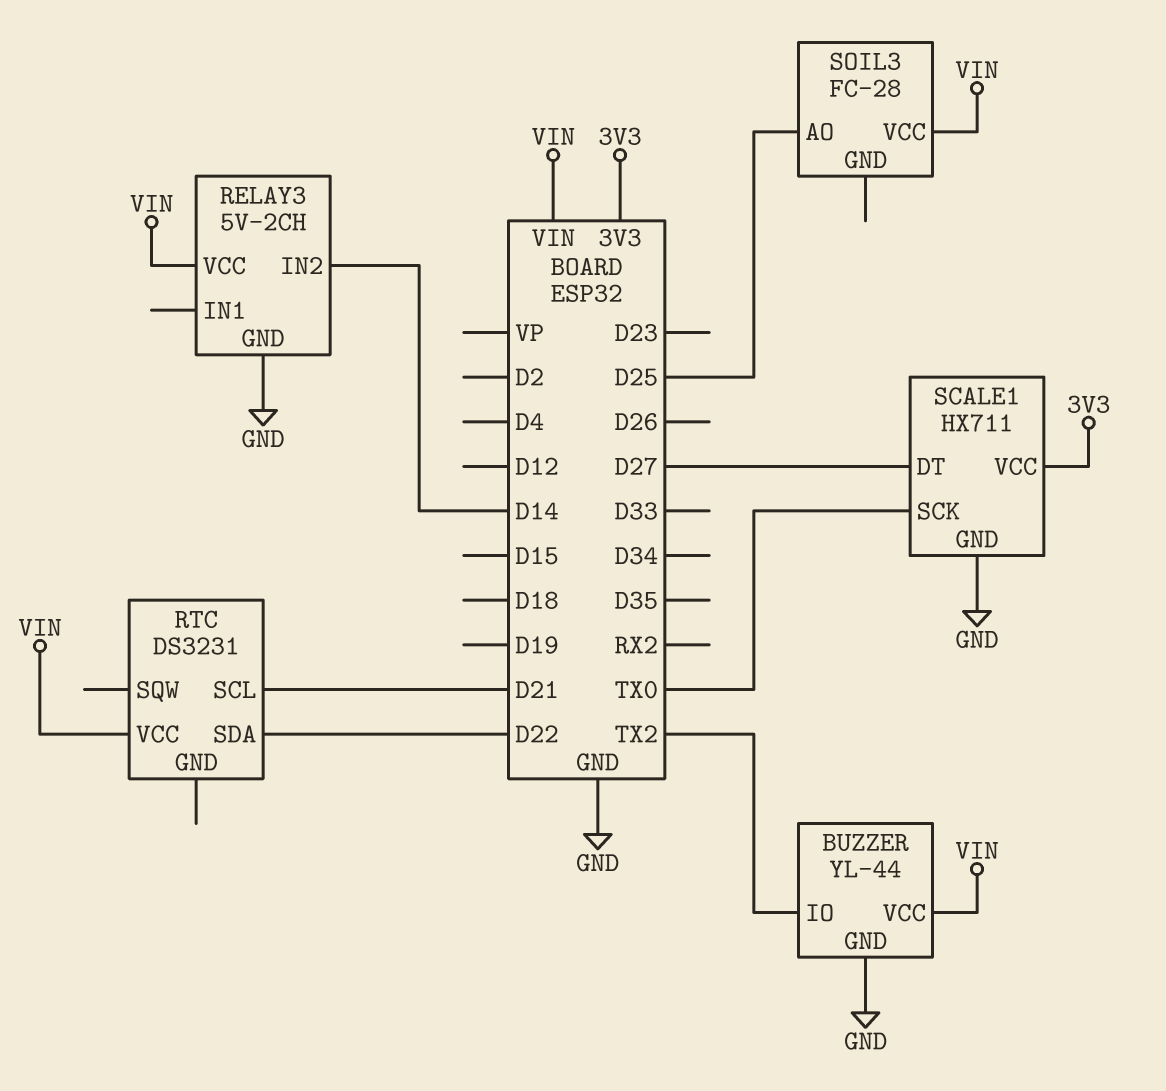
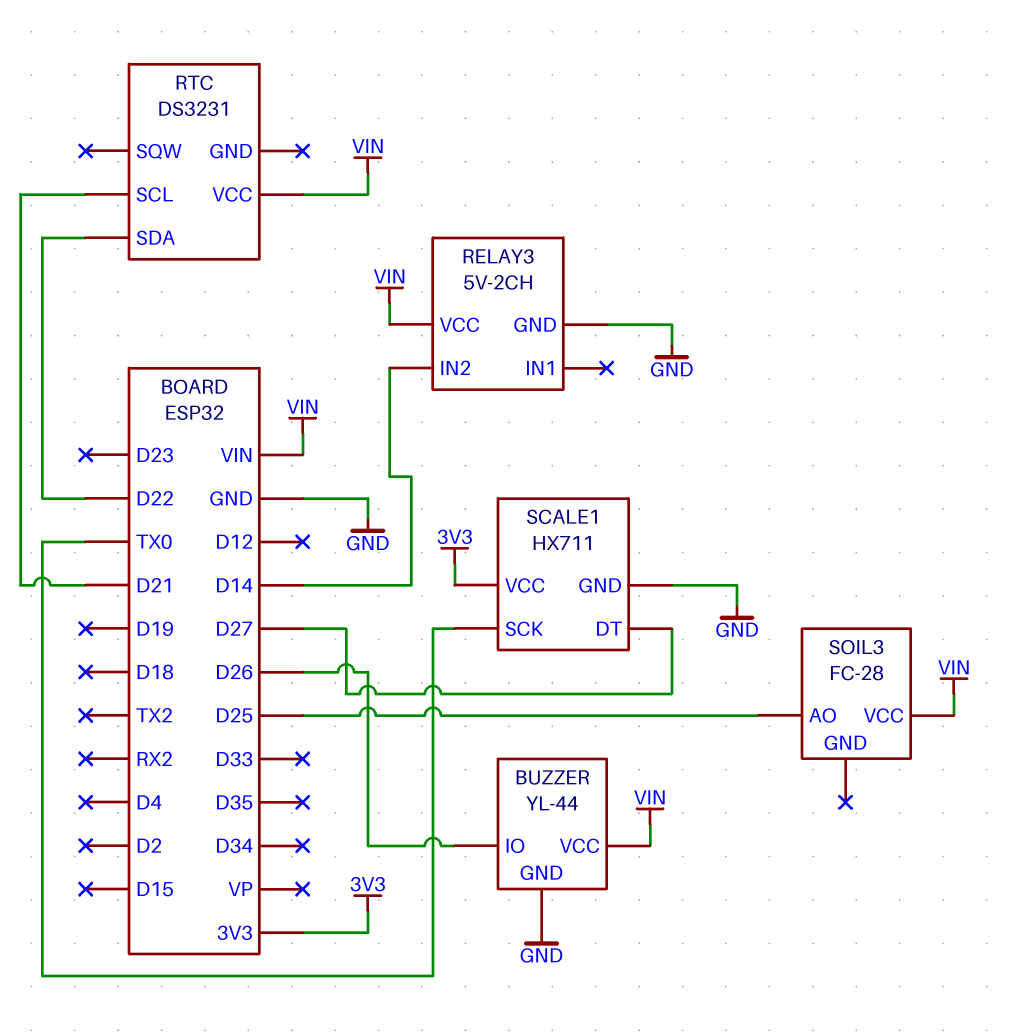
BUZZER pin IO: TX2 -> D26

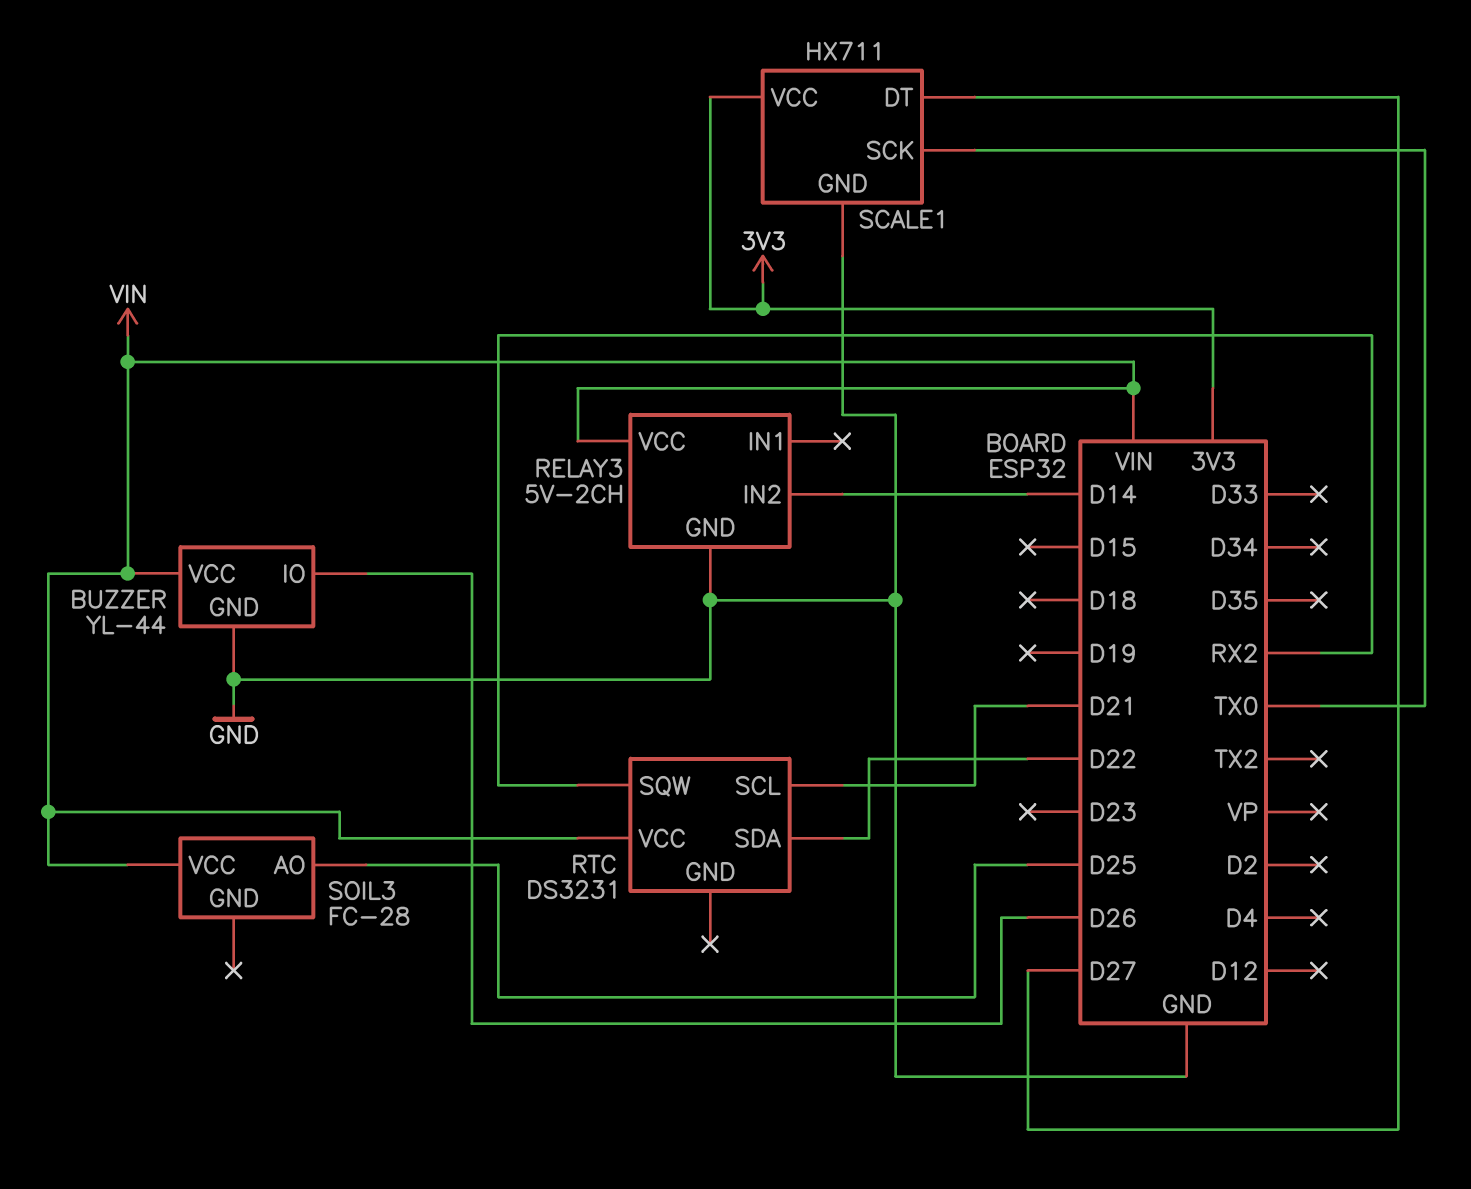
RTC pin SQW: none -> RX2

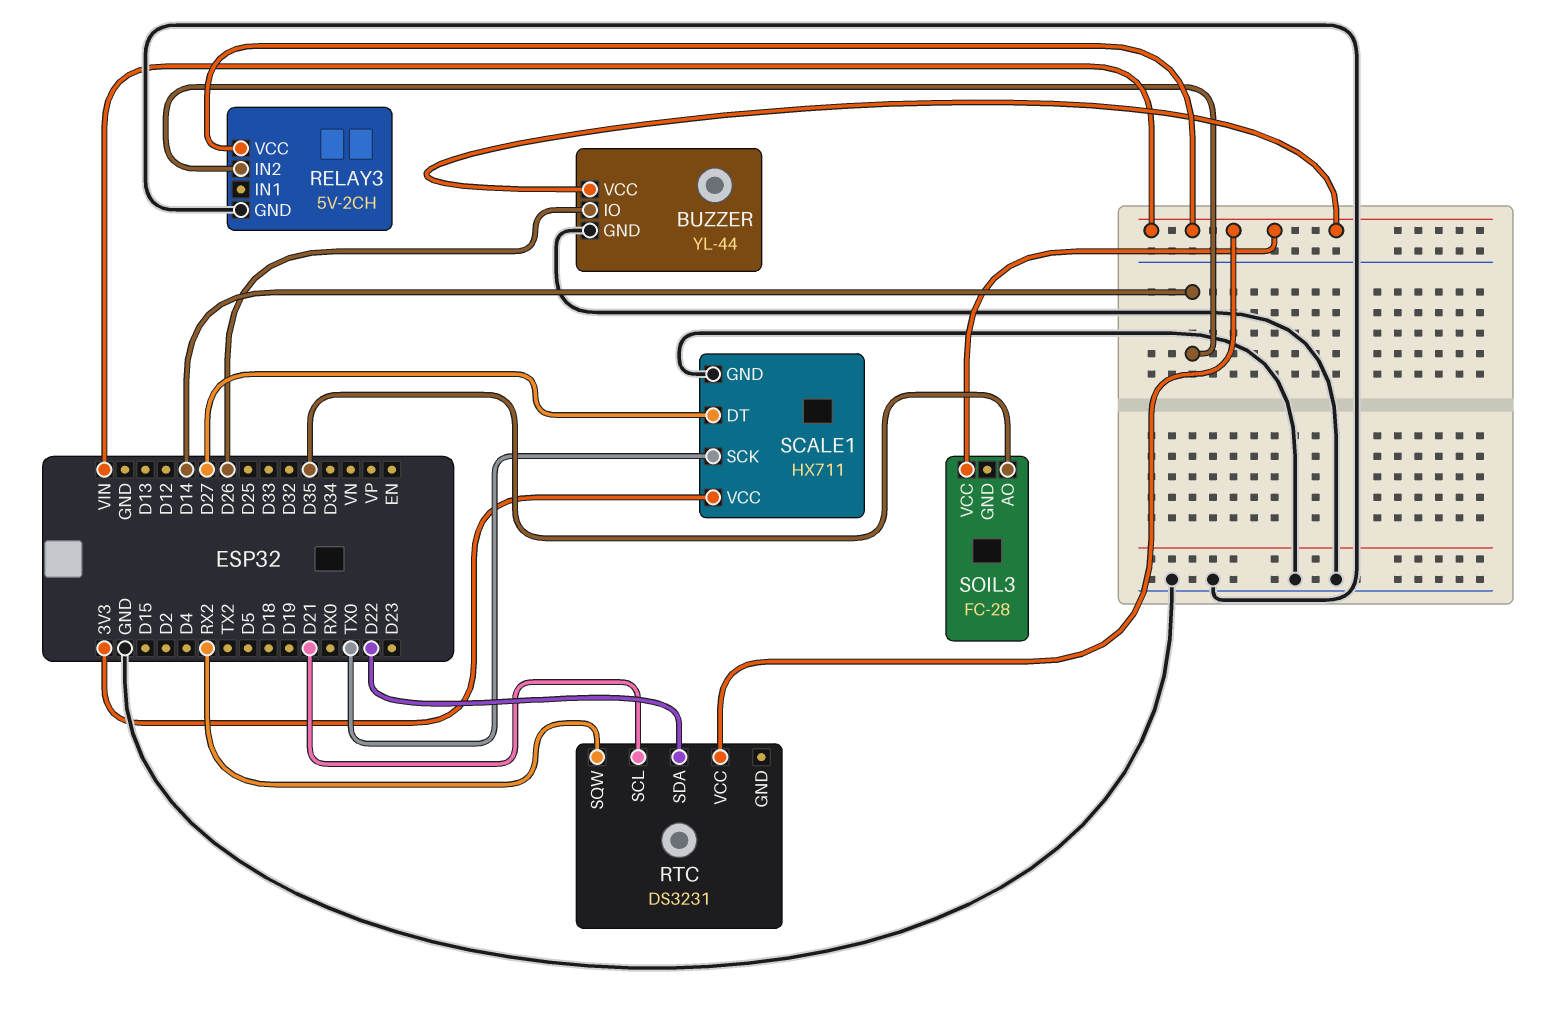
SOIL3 pin AO: D25 -> D35

